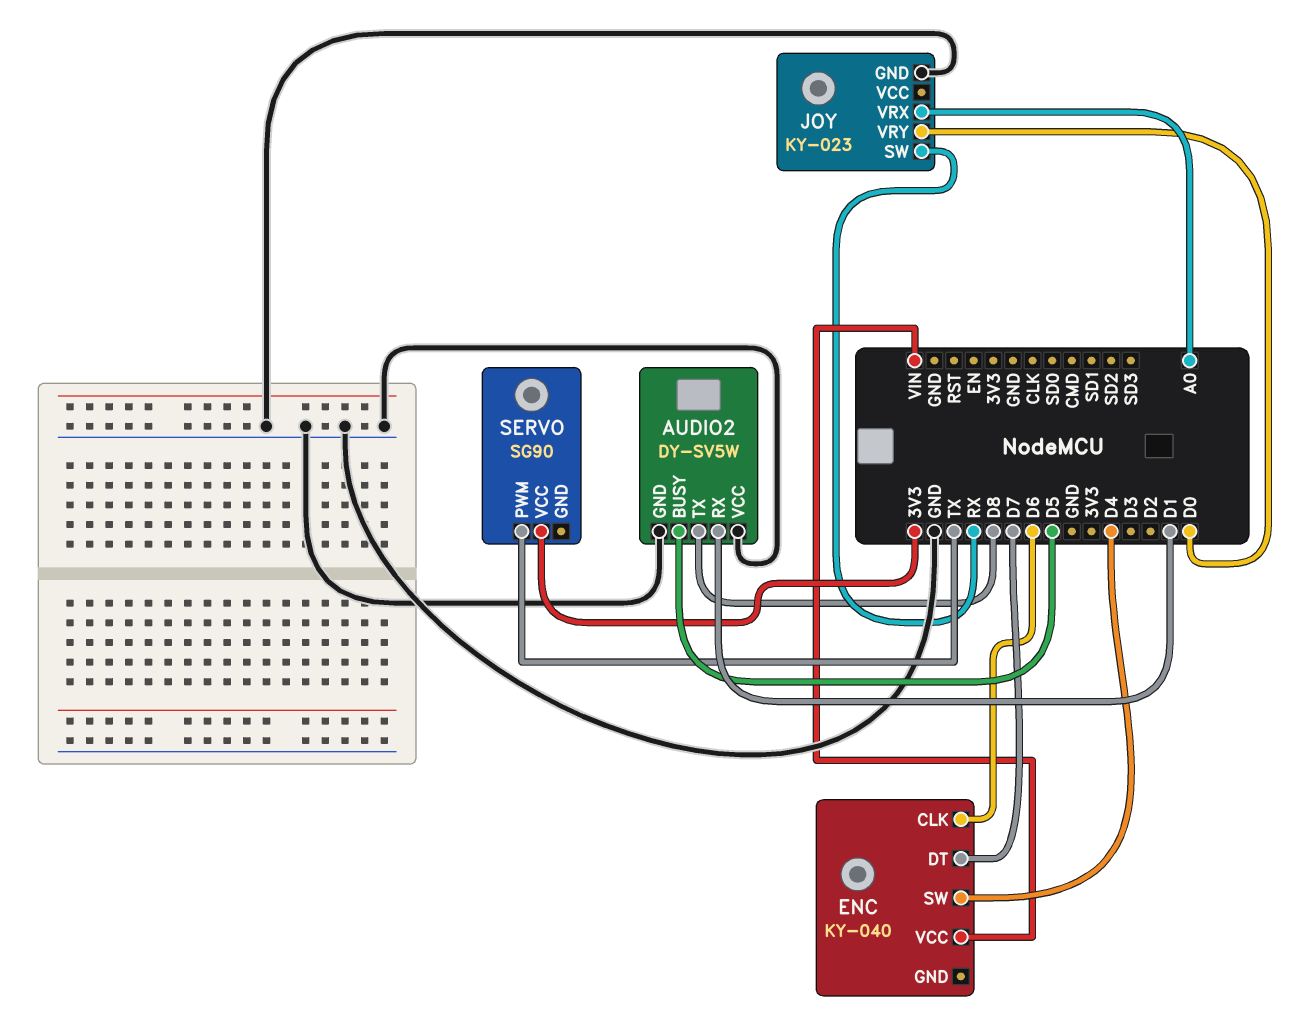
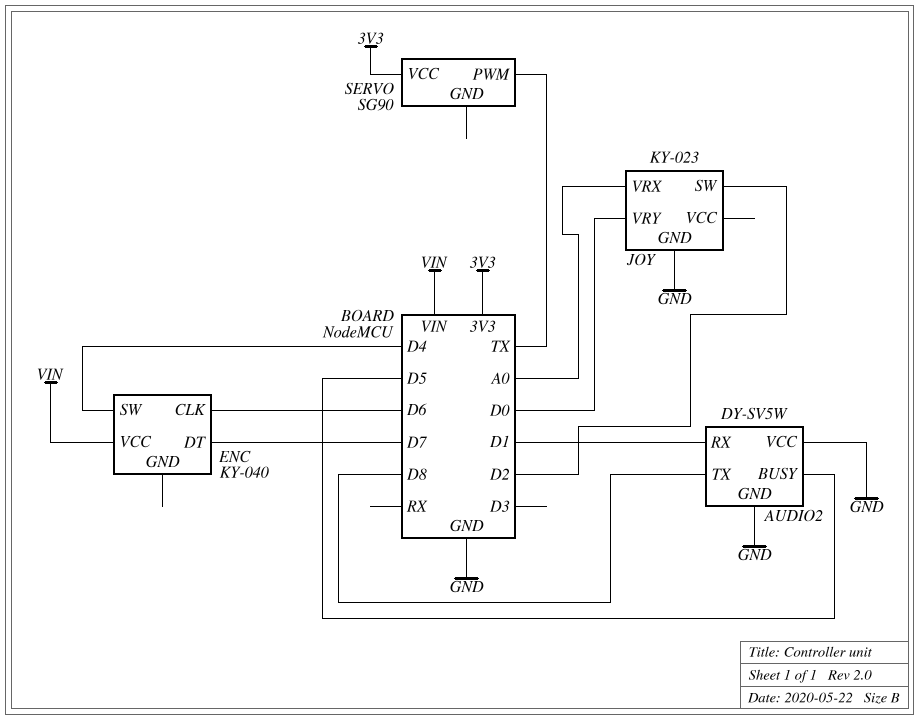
JOY pin SW: RX -> D2

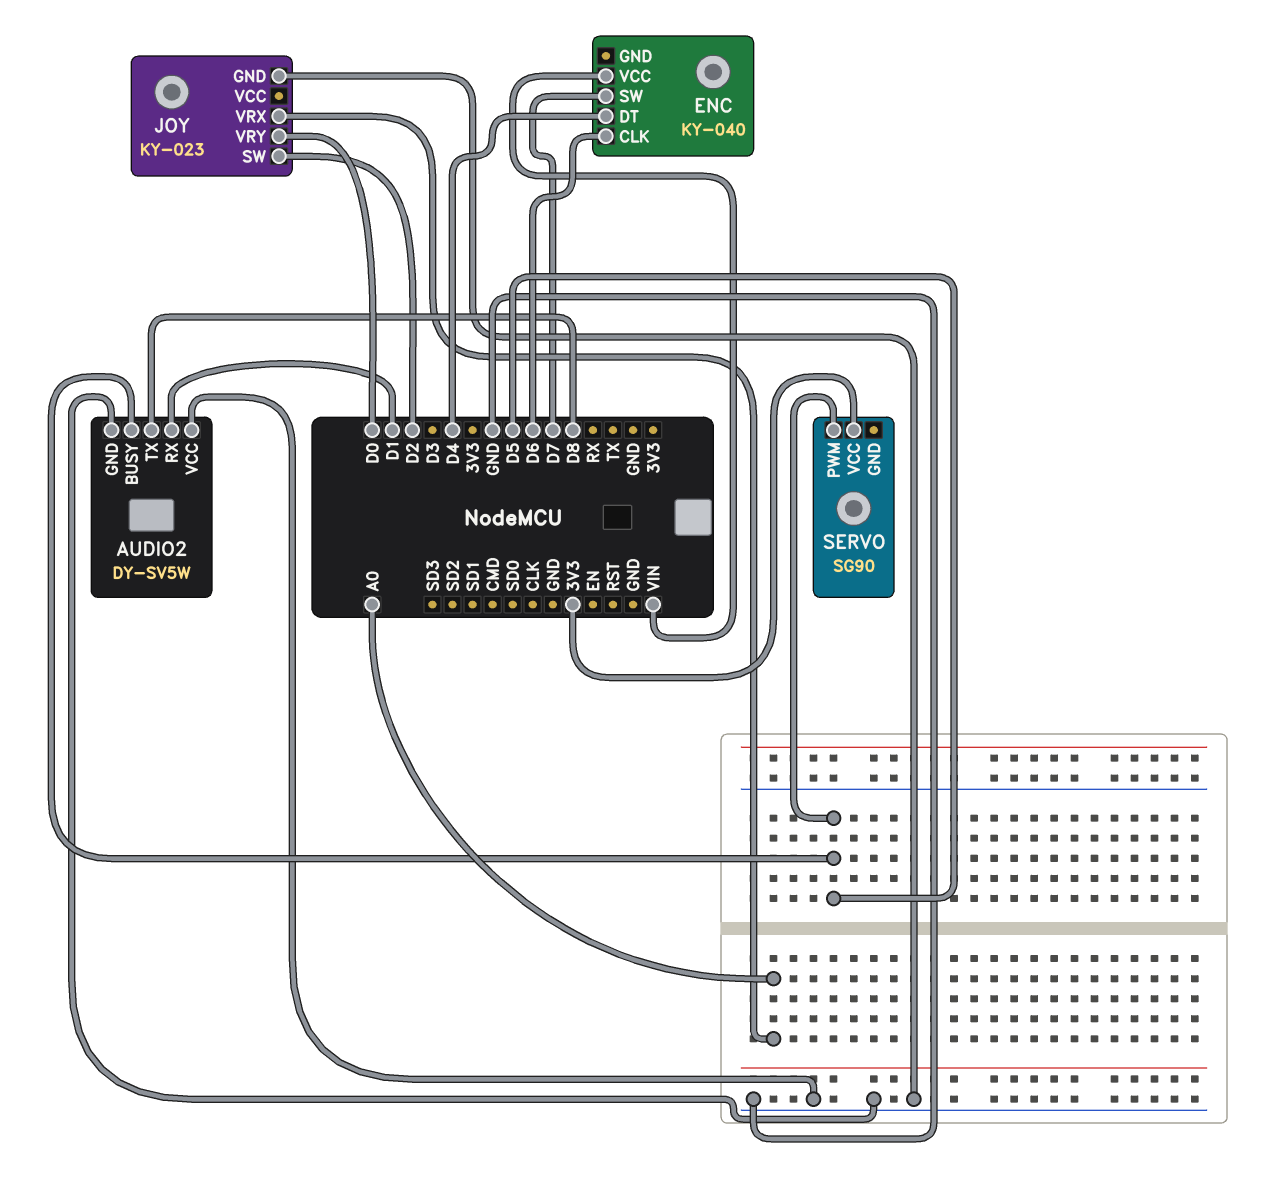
ENC pin DT: D7 -> D4
ENC pin SW: D4 -> D7
SERVO pin PWM: TX -> D5

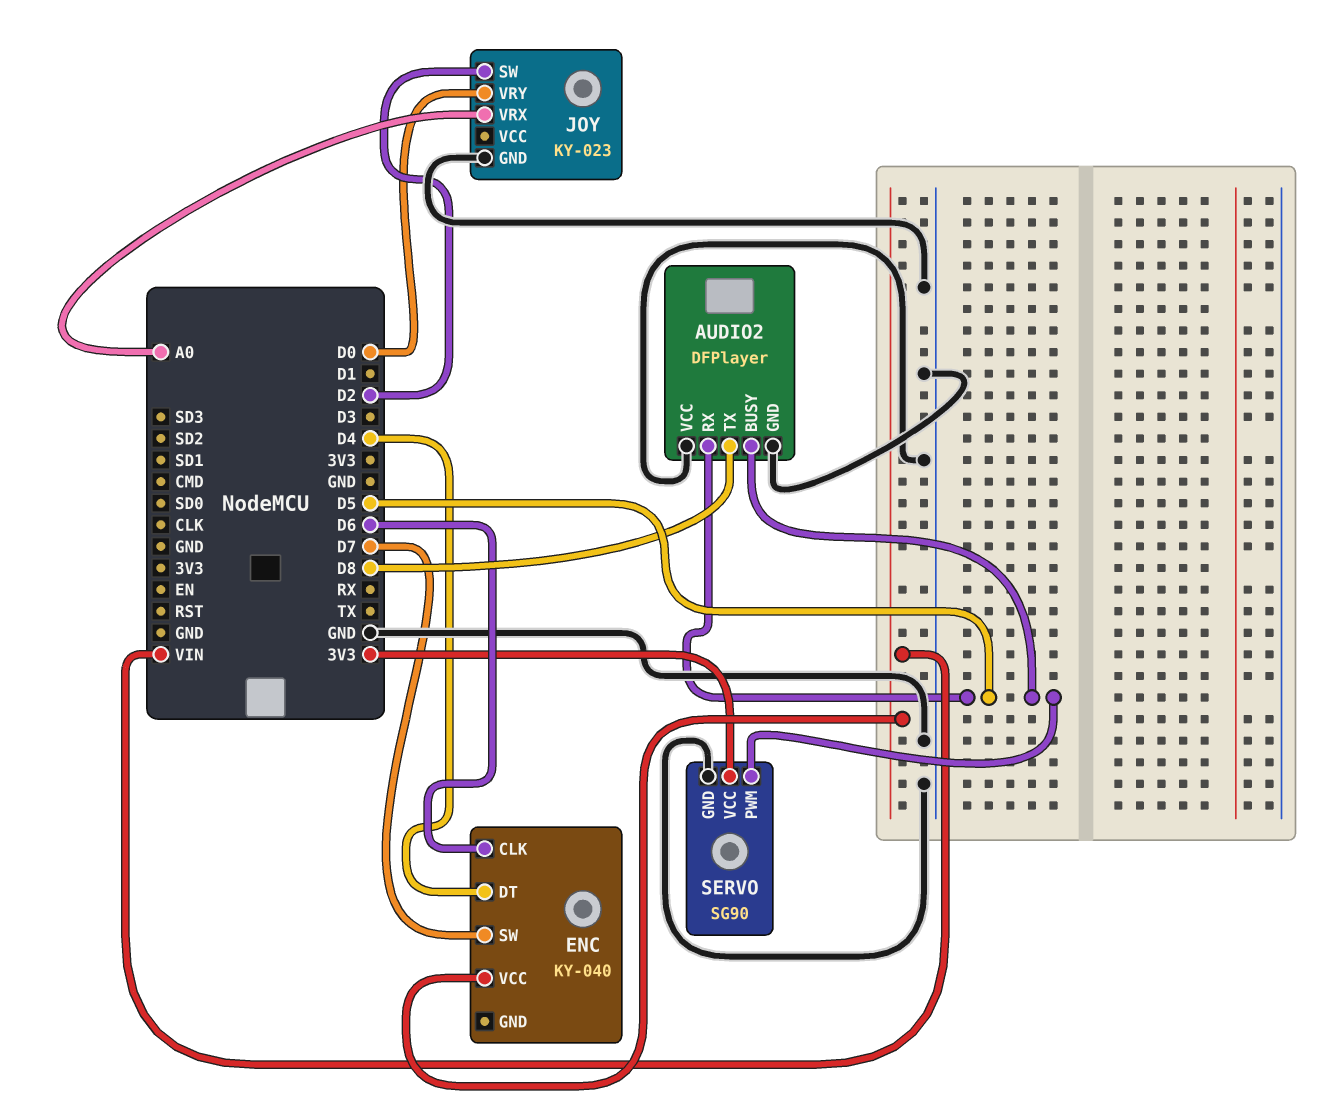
AUDIO2: DY-SV5W -> DFPlayer
AUDIO2 pin RX: D1 -> D5
SERVO pin GND: none -> GND

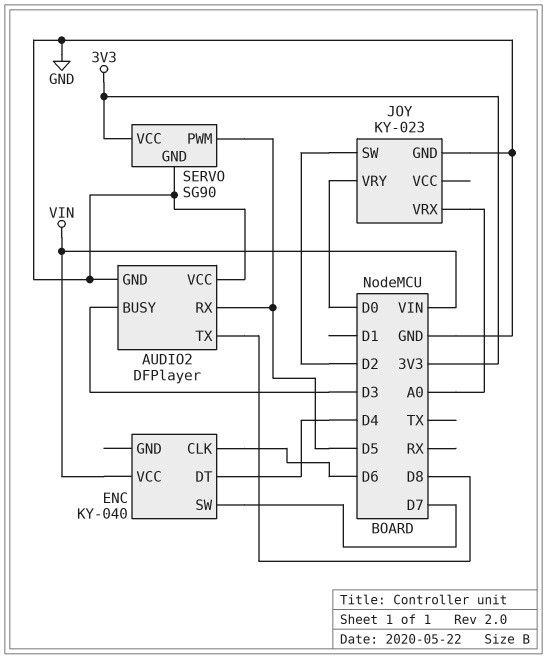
AUDIO2 pin BUSY: D5 -> D3

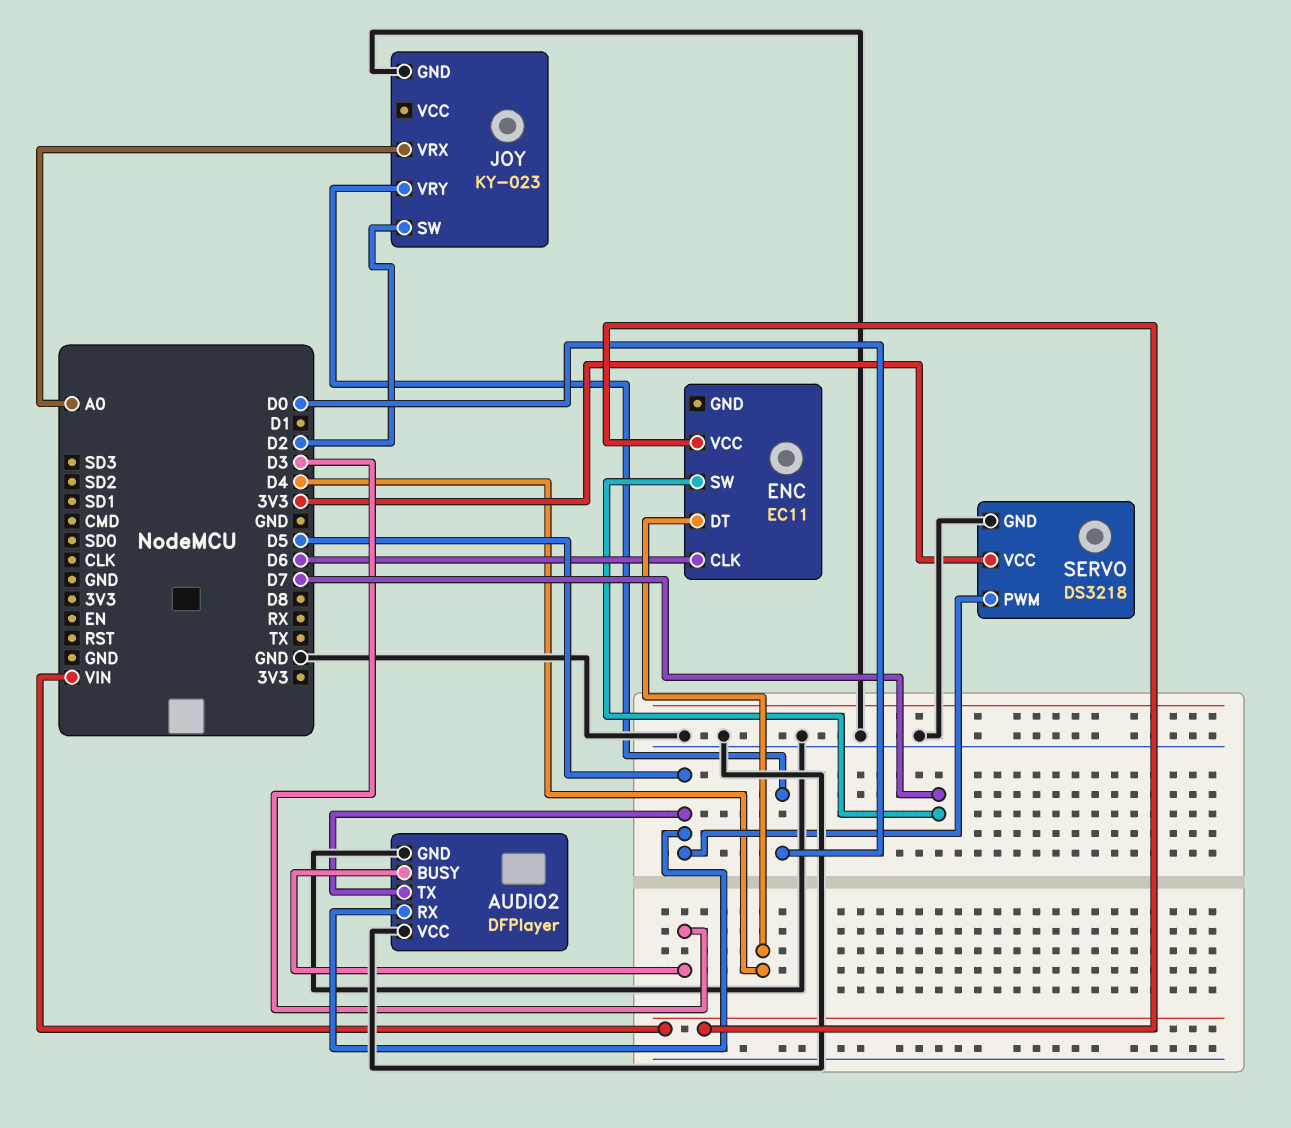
AUDIO2 pin TX: D8 -> D5
ENC: KY-040 -> EC11
SERVO: SG90 -> DS3218

